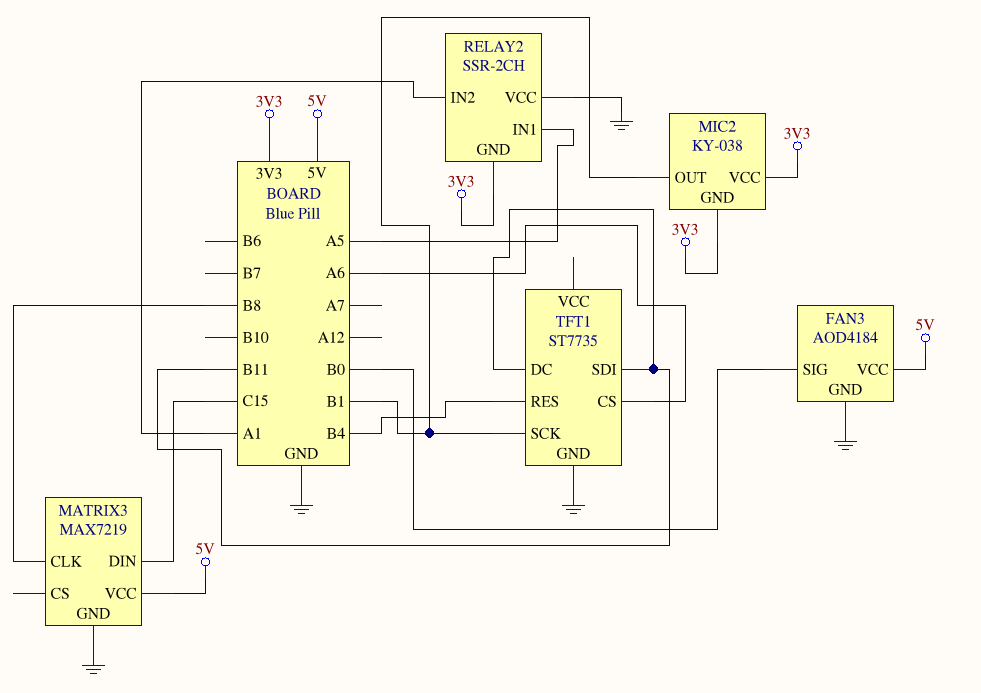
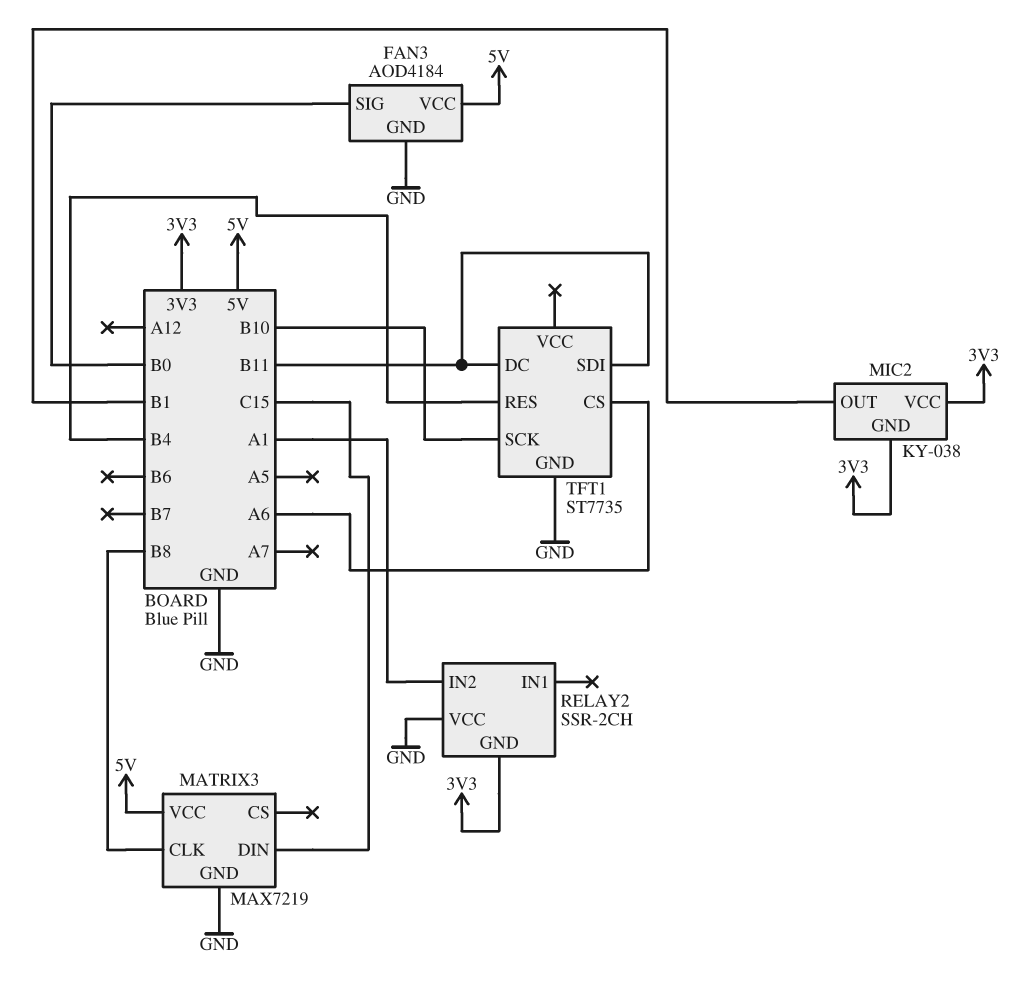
RELAY2 pin IN1: A5 -> none
TFT1 pin SCK: B1 -> B10

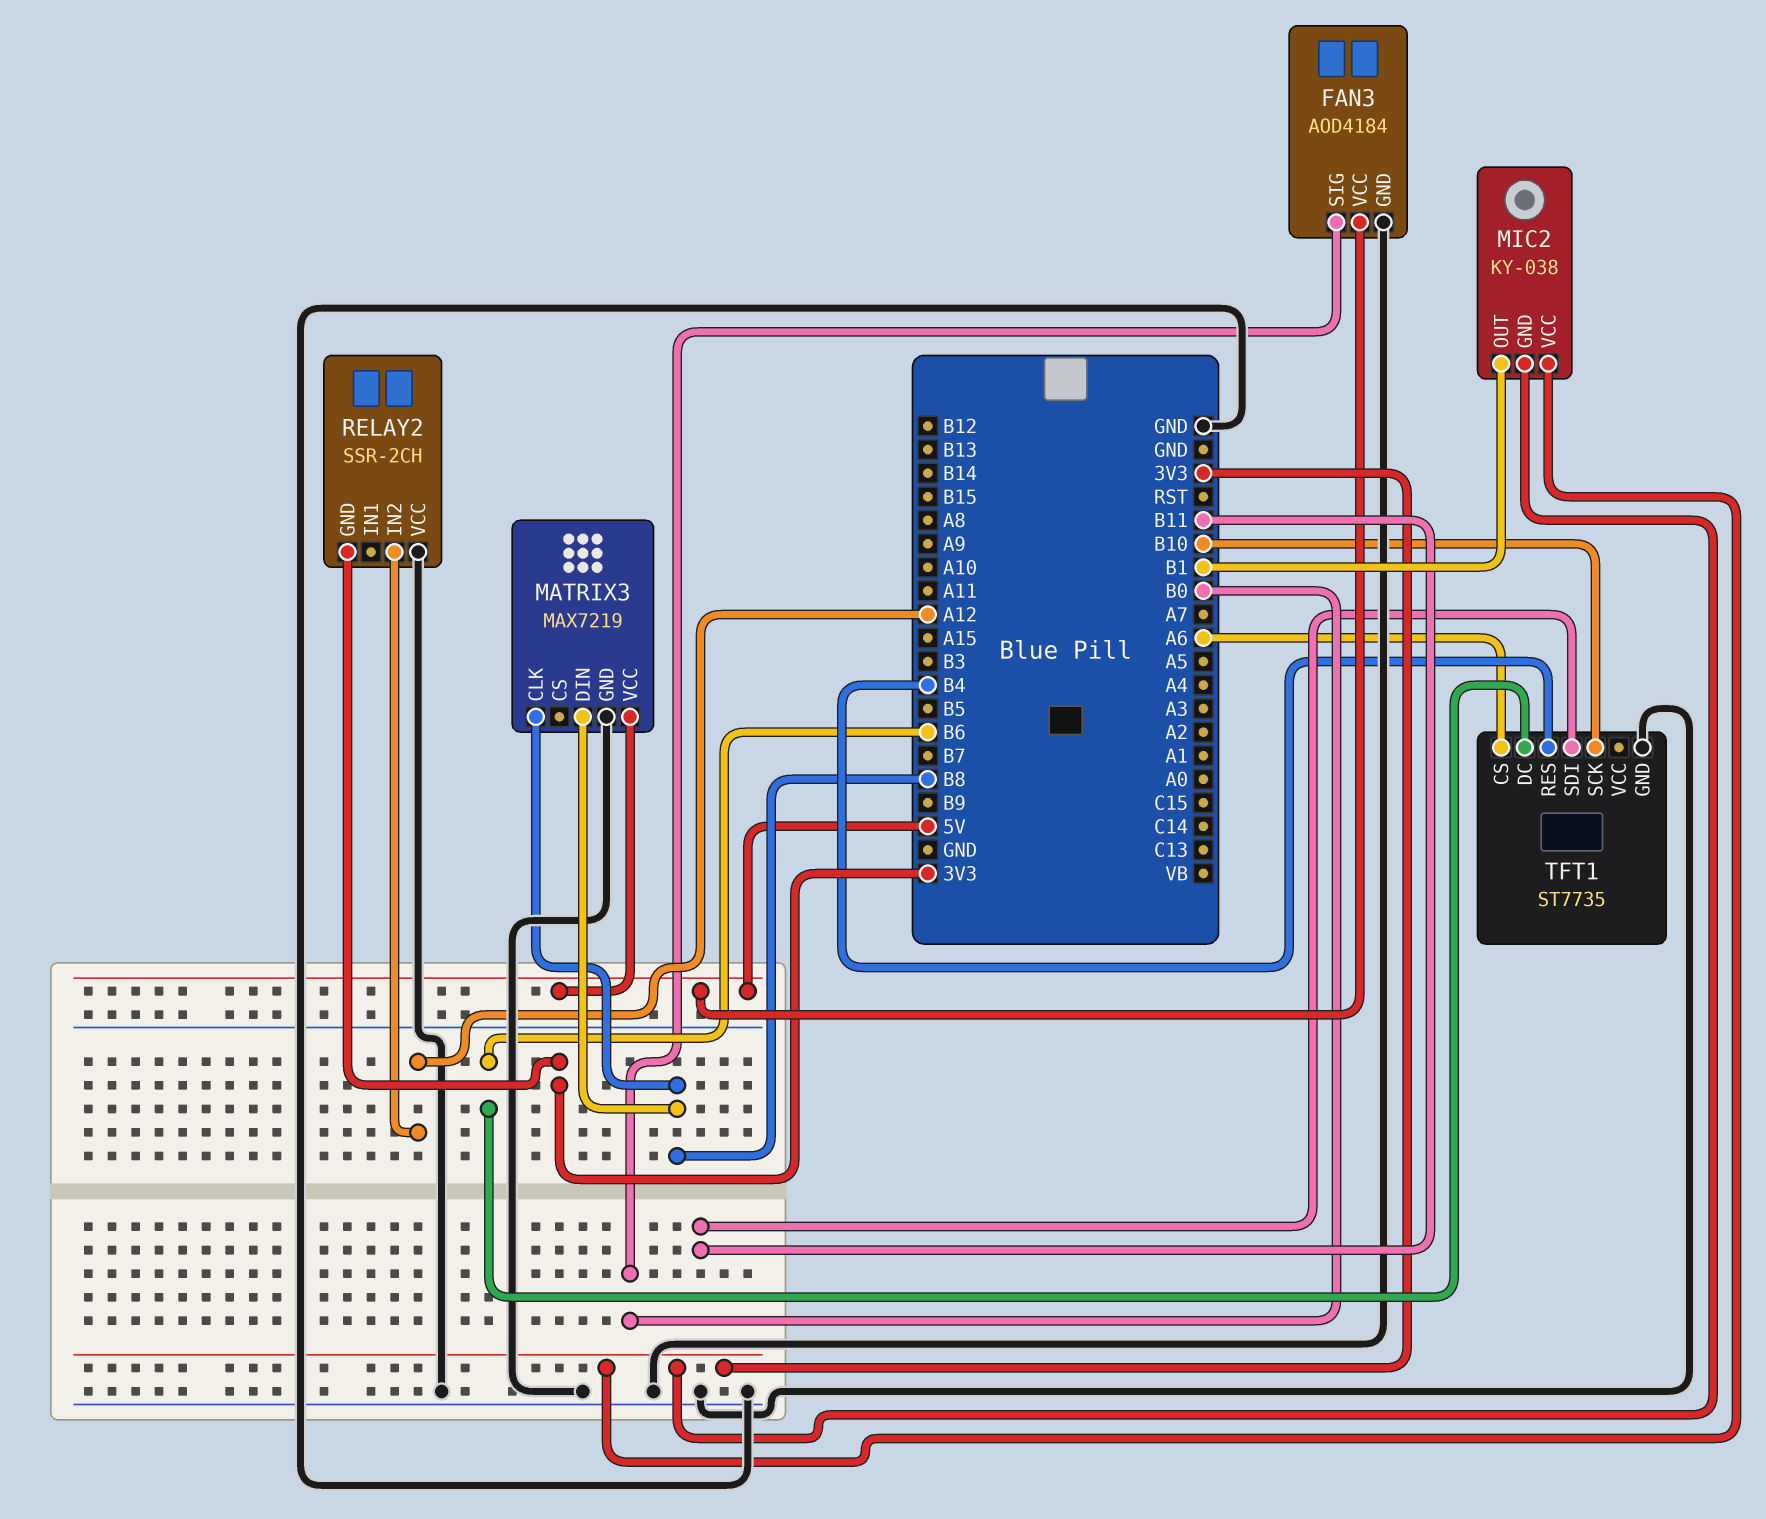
MATRIX3 pin DIN: C15 -> B8
RELAY2 pin IN2: A1 -> A12
TFT1 pin DC: B11 -> B6

